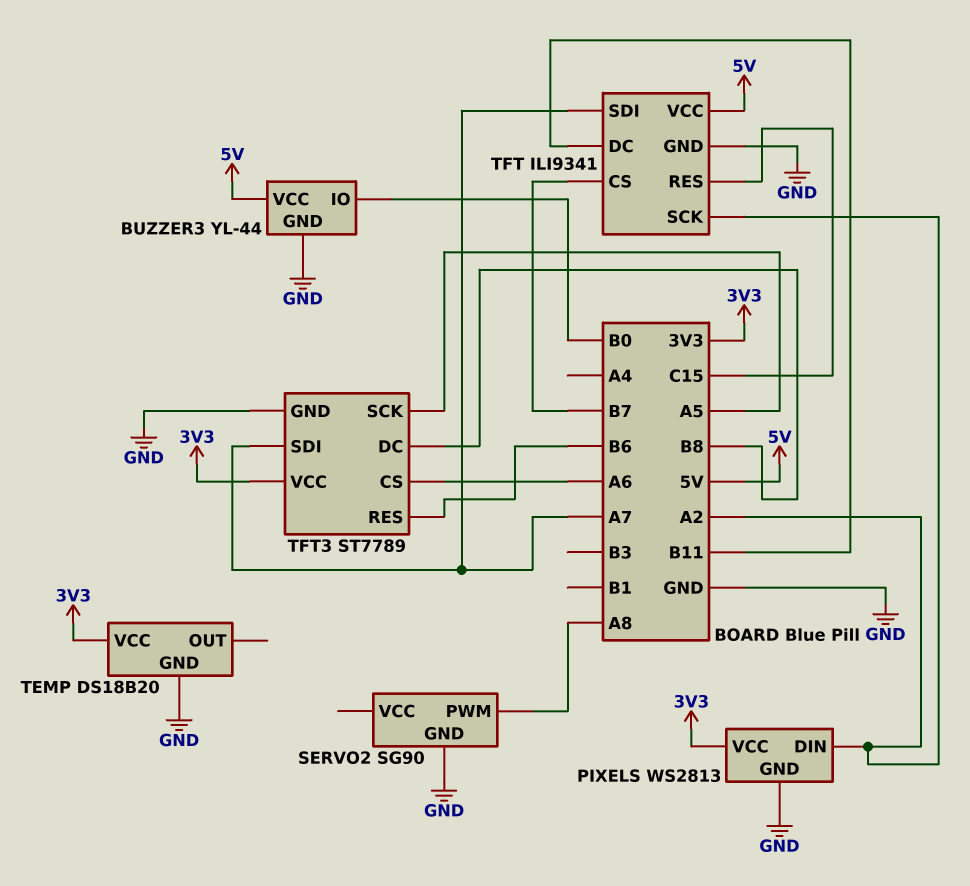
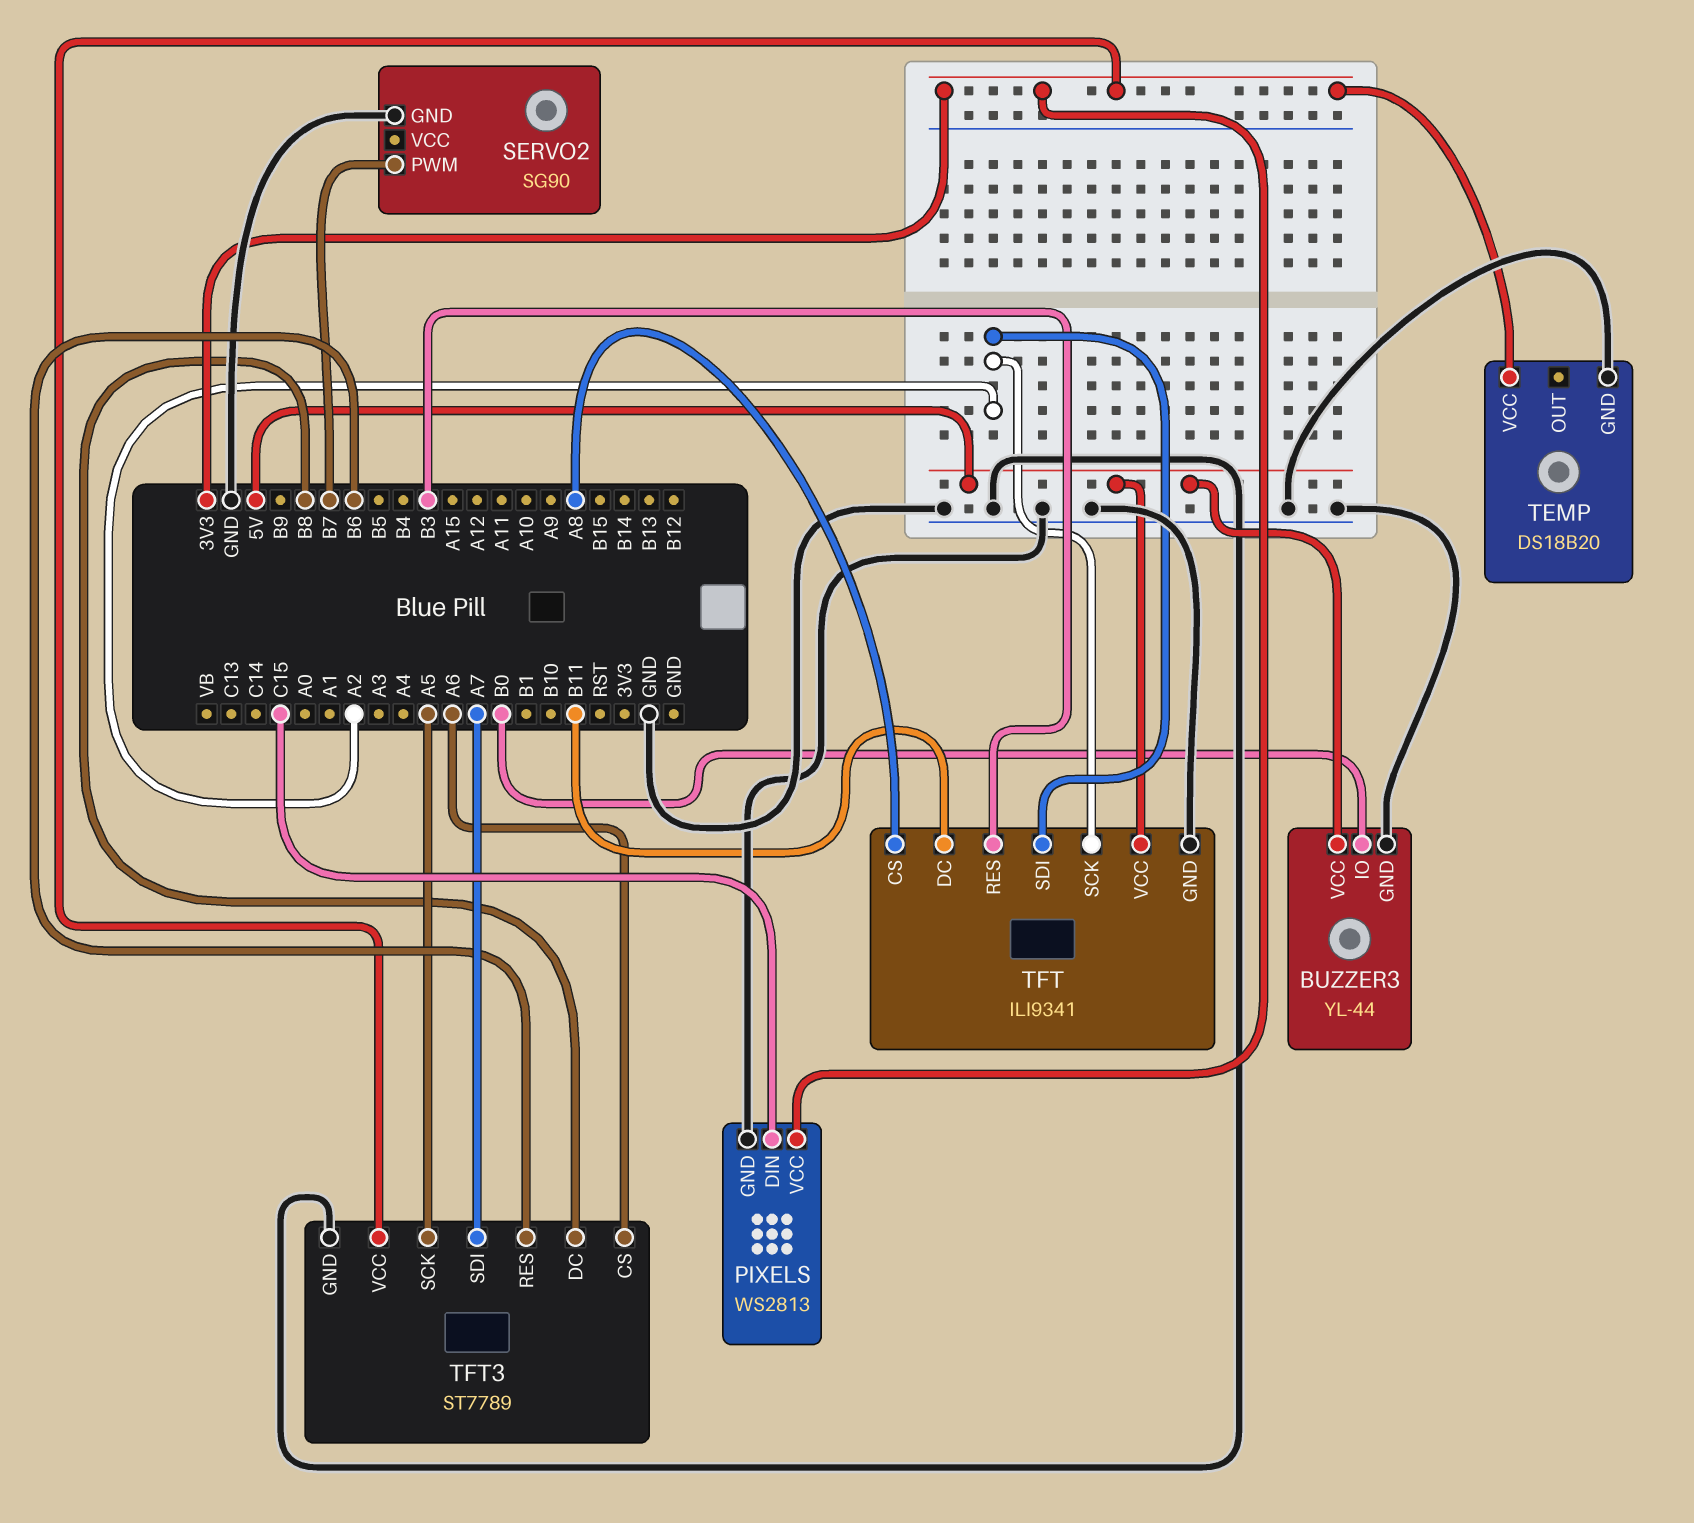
PIXELS pin DIN: A2 -> C15
SERVO2 pin PWM: A8 -> B7
TFT pin CS: B7 -> A8
TFT pin RES: C15 -> B3
TFT pin SDI: A7 -> A2

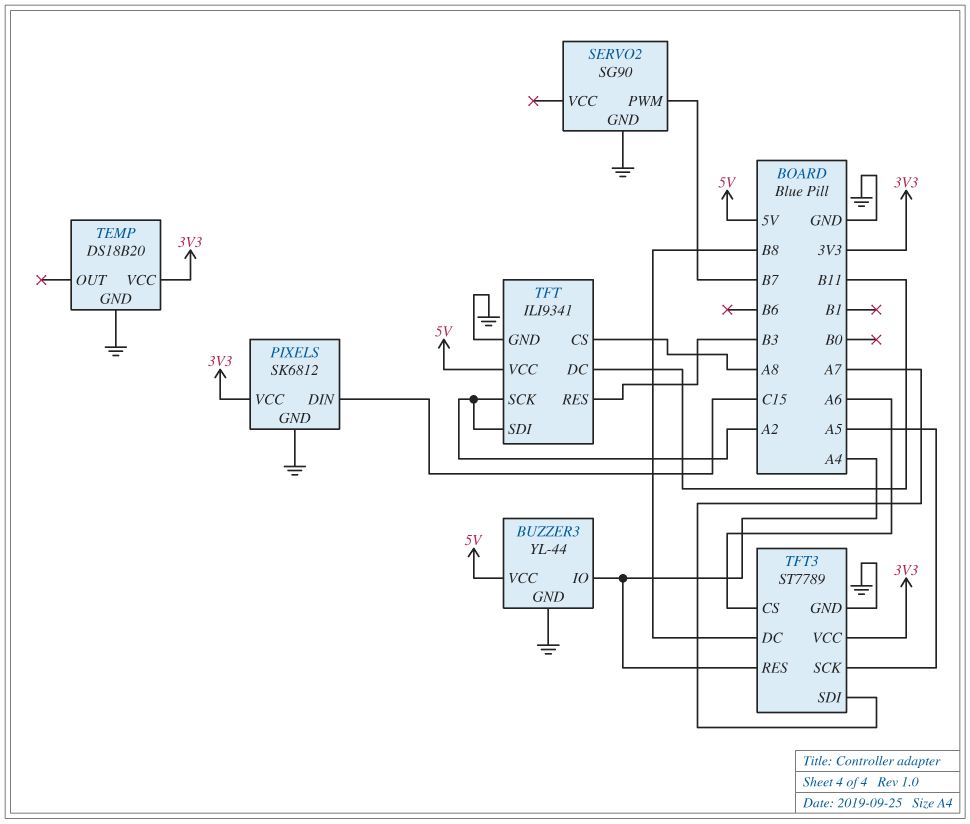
BUZZER3 pin IO: B0 -> A4
PIXELS: WS2813 -> SK6812
TFT3 pin RES: B6 -> A4

